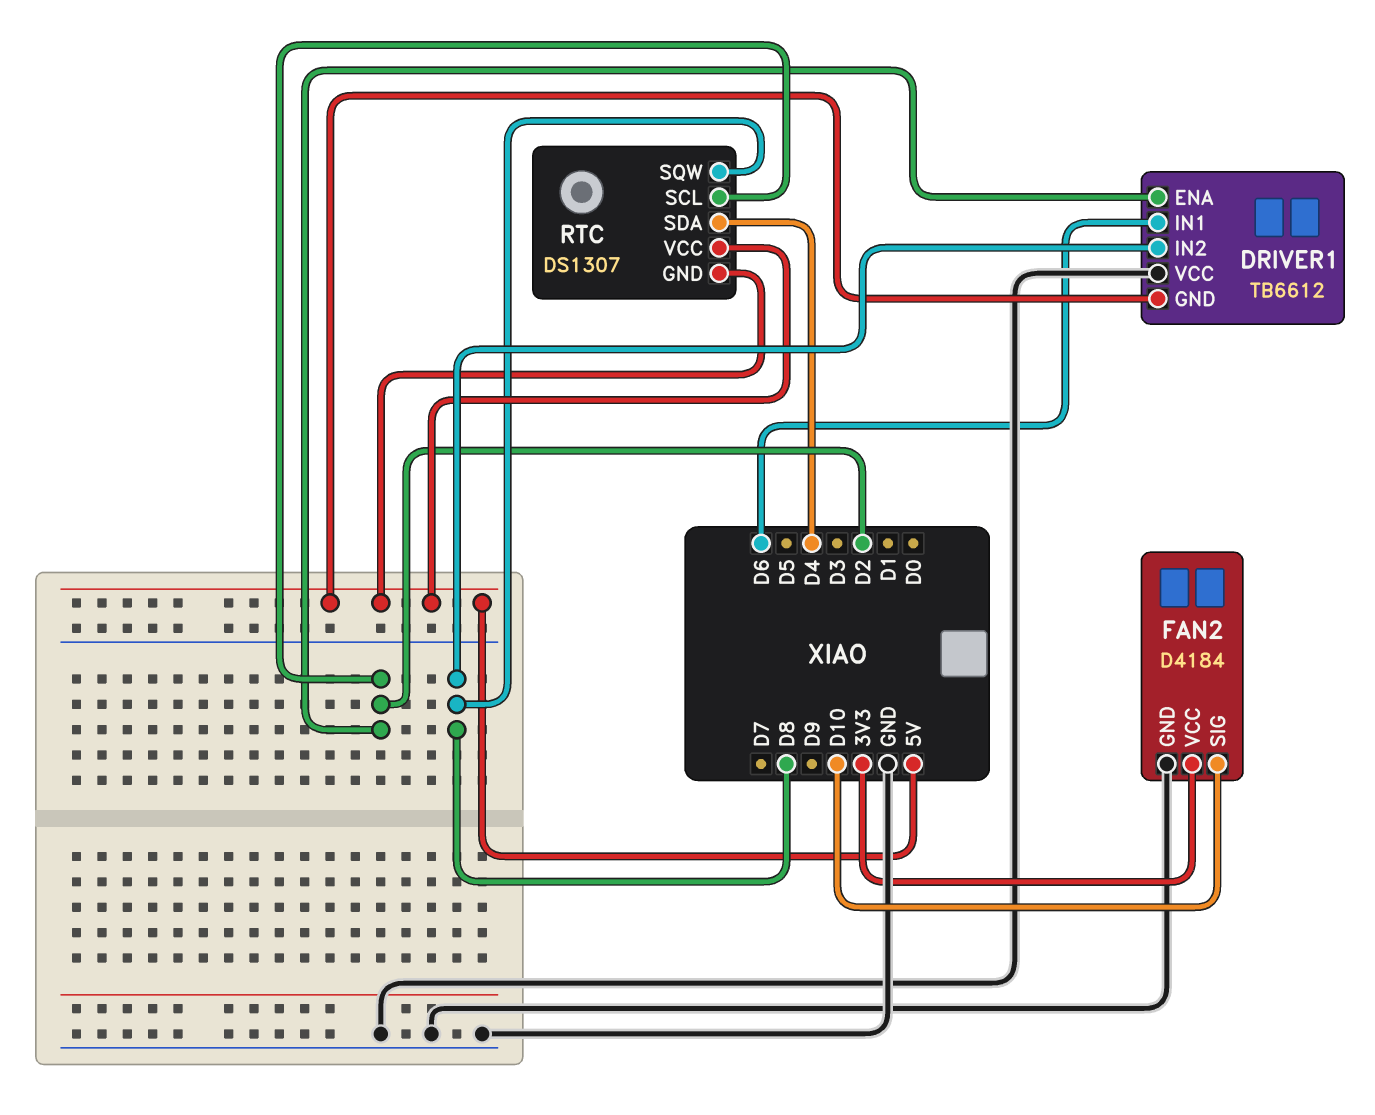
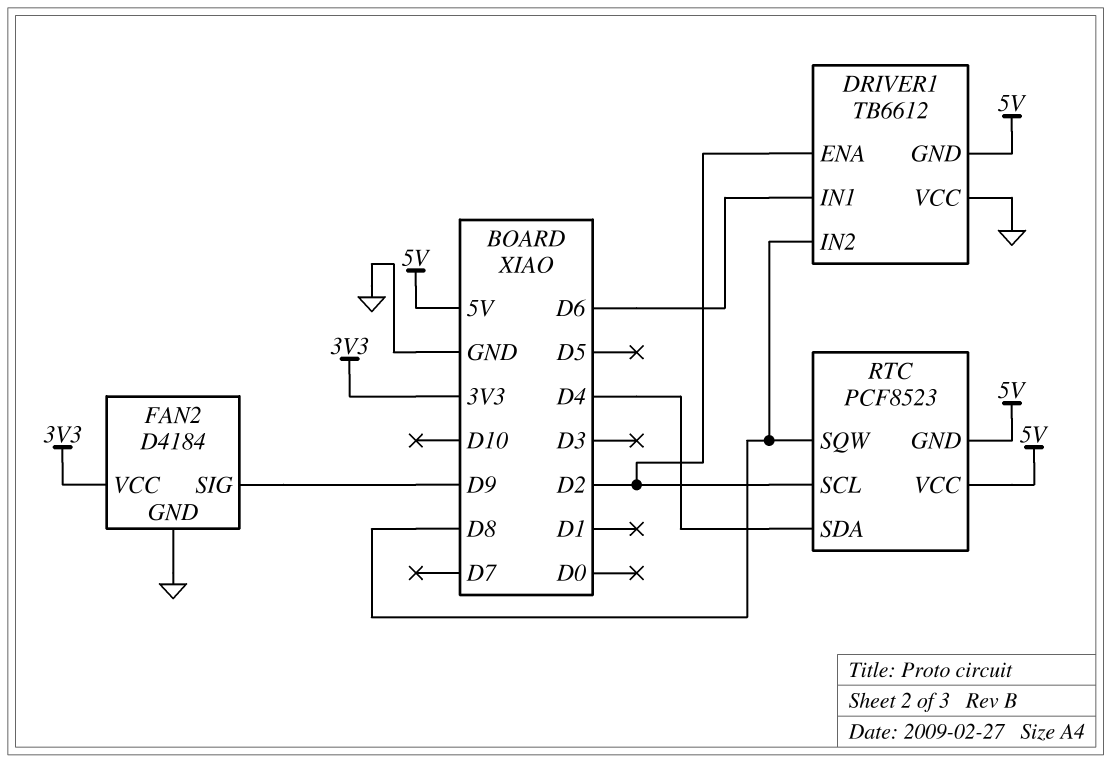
FAN2 pin SIG: D10 -> D9
RTC: DS1307 -> PCF8523

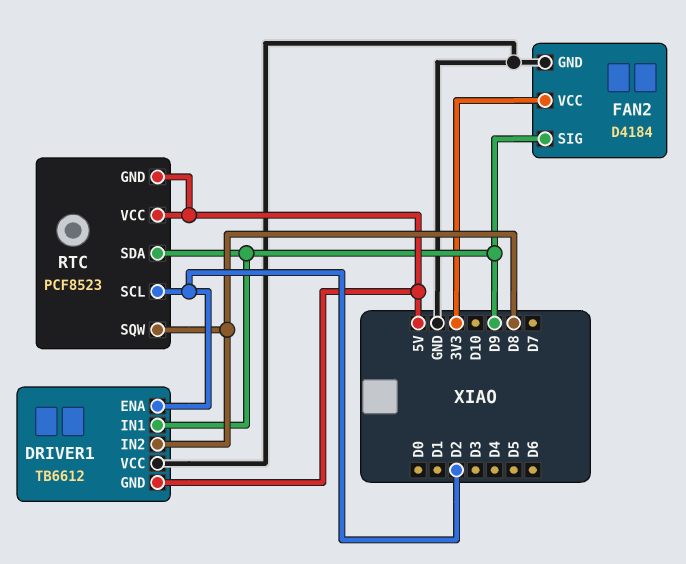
DRIVER1 pin IN1: D6 -> D9
RTC pin SDA: D4 -> D9

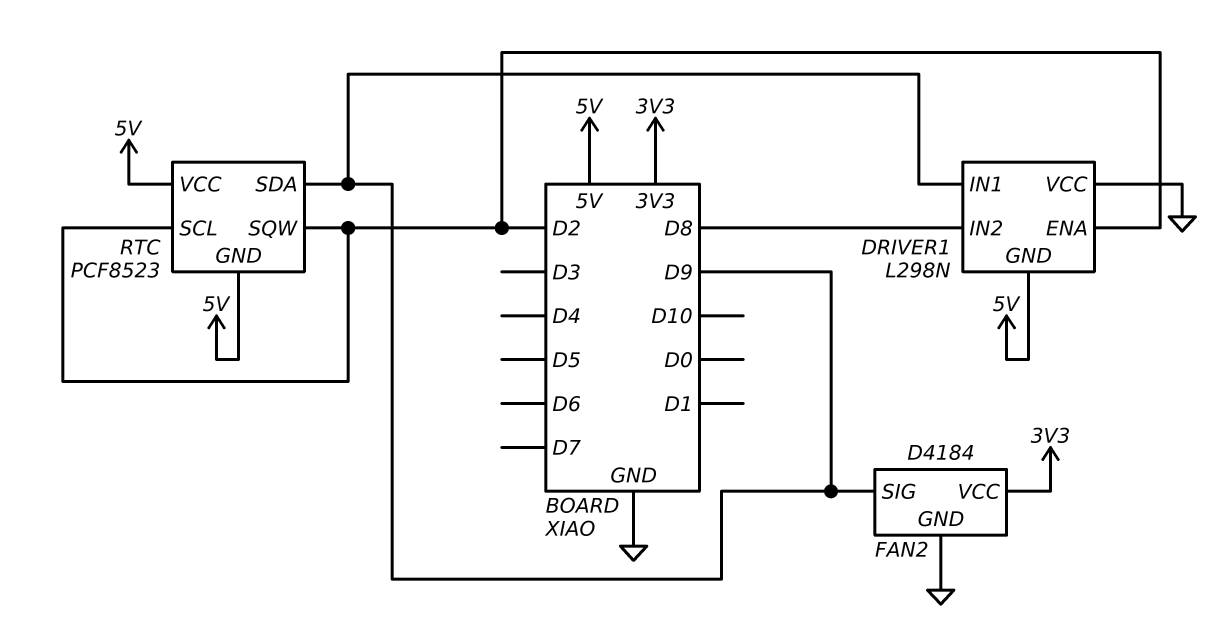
DRIVER1: TB6612 -> L298N
RTC pin SQW: D8 -> D2

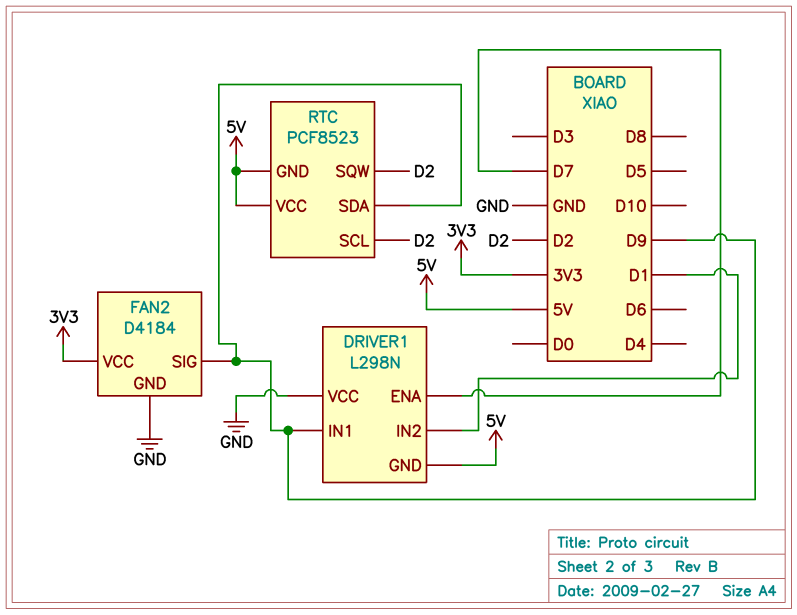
DRIVER1 pin ENA: D2 -> D7
DRIVER1 pin IN2: D8 -> D1

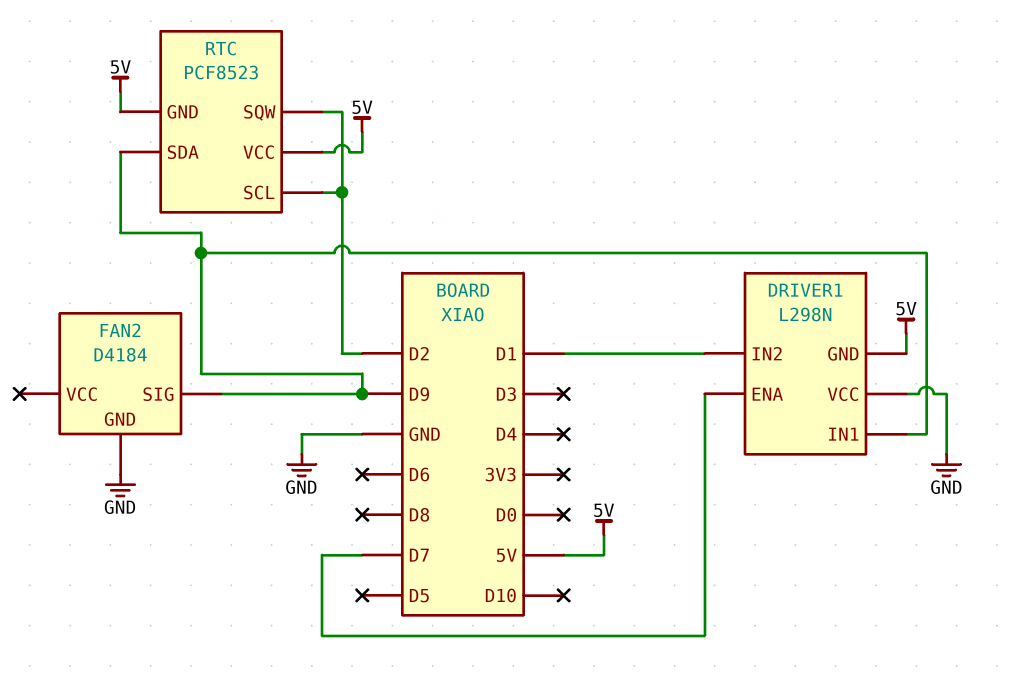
FAN2 pin VCC: 3V3 -> none

